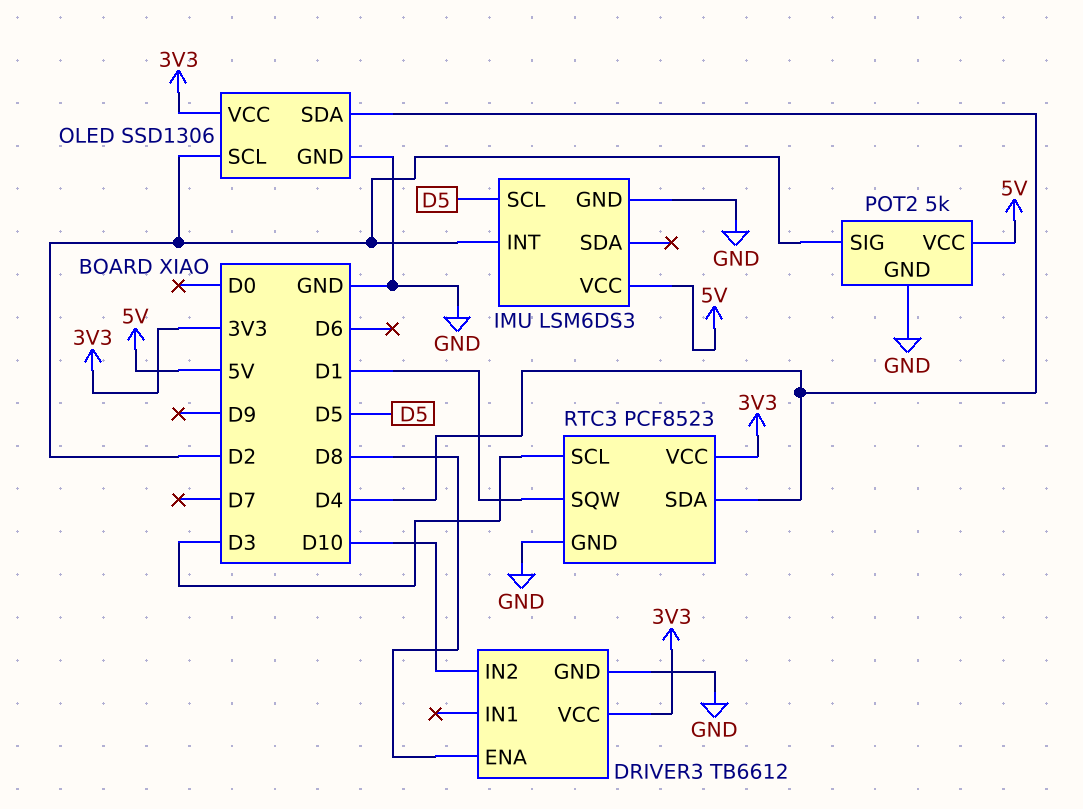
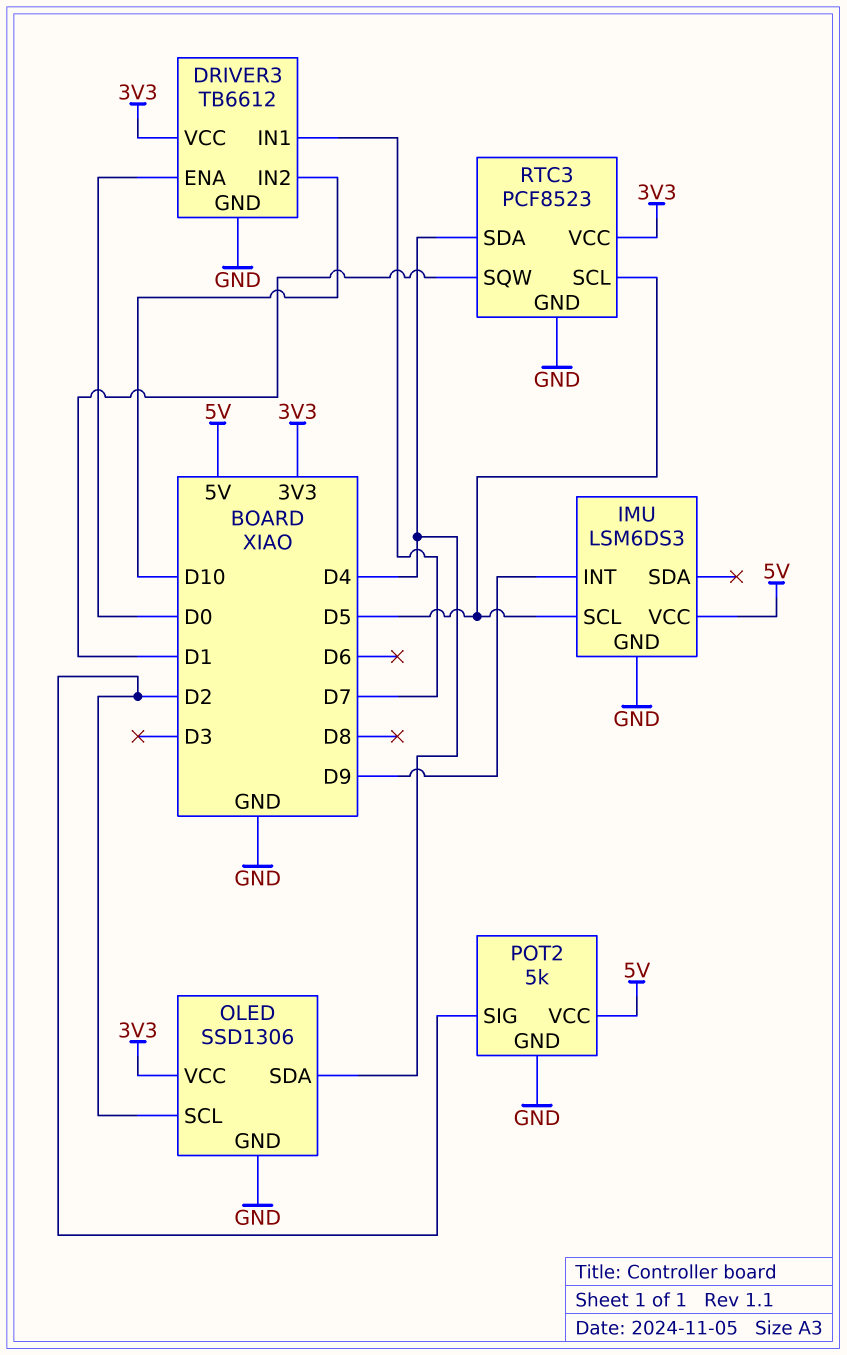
DRIVER3 pin ENA: D8 -> D0
DRIVER3 pin IN1: none -> D7
IMU pin INT: D2 -> D9
RTC3 pin SCL: D3 -> D5

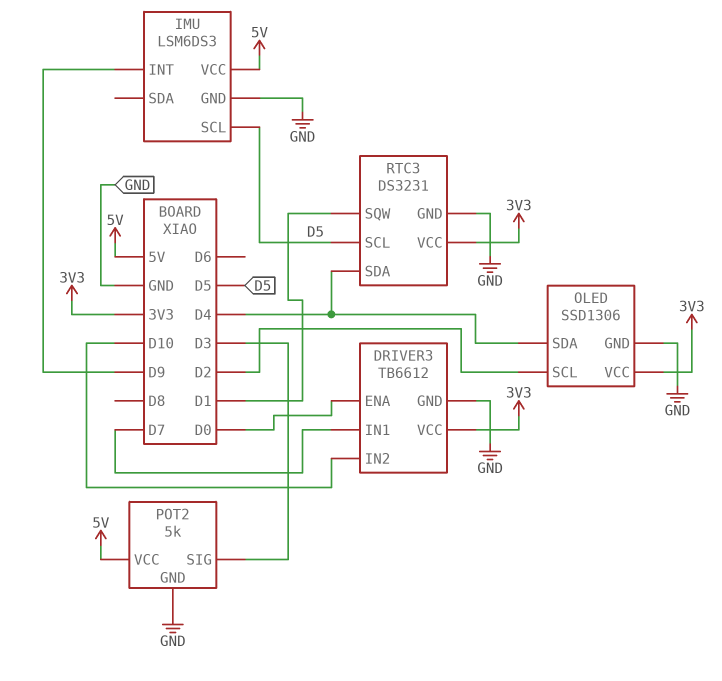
POT2 pin SIG: D2 -> D3
RTC3: PCF8523 -> DS3231

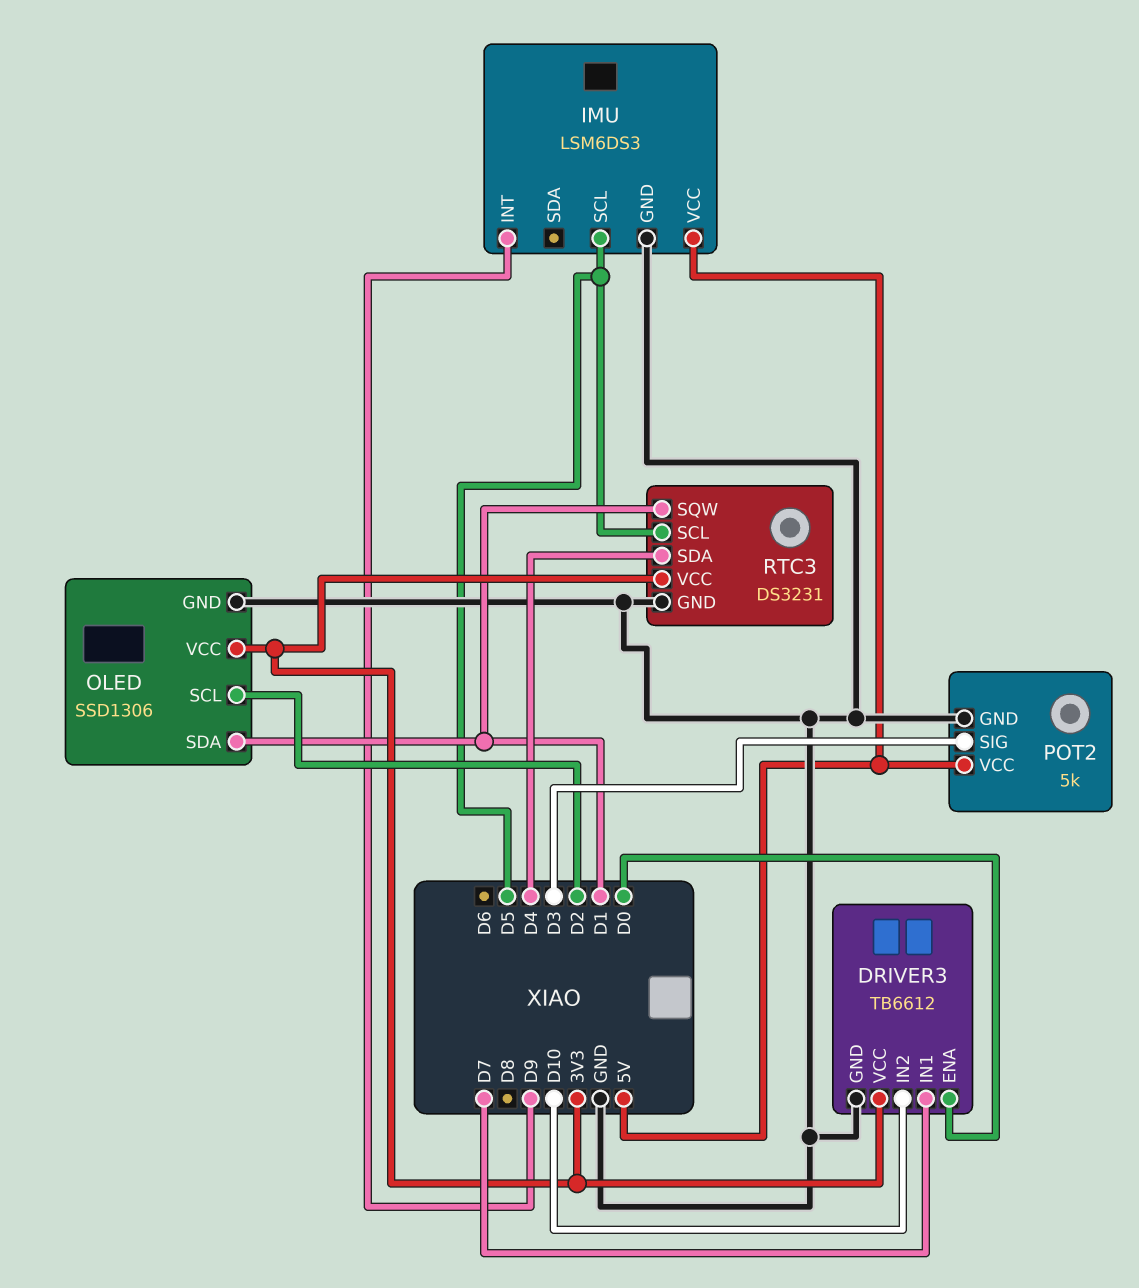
OLED pin SDA: D4 -> D1

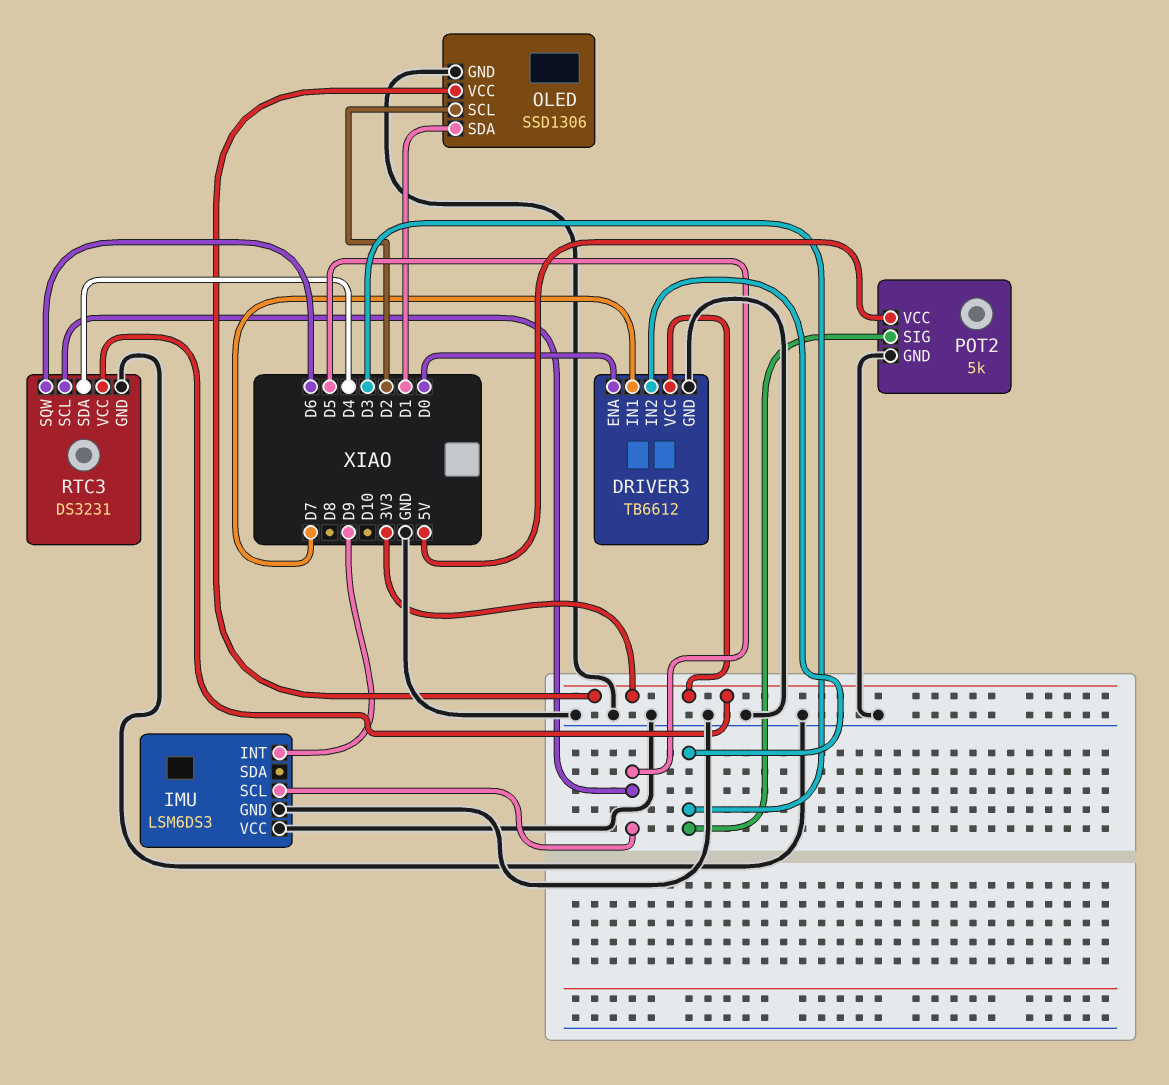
DRIVER3 pin IN2: D10 -> D3
IMU pin VCC: 5V -> GND
RTC3 pin SQW: D1 -> D6

